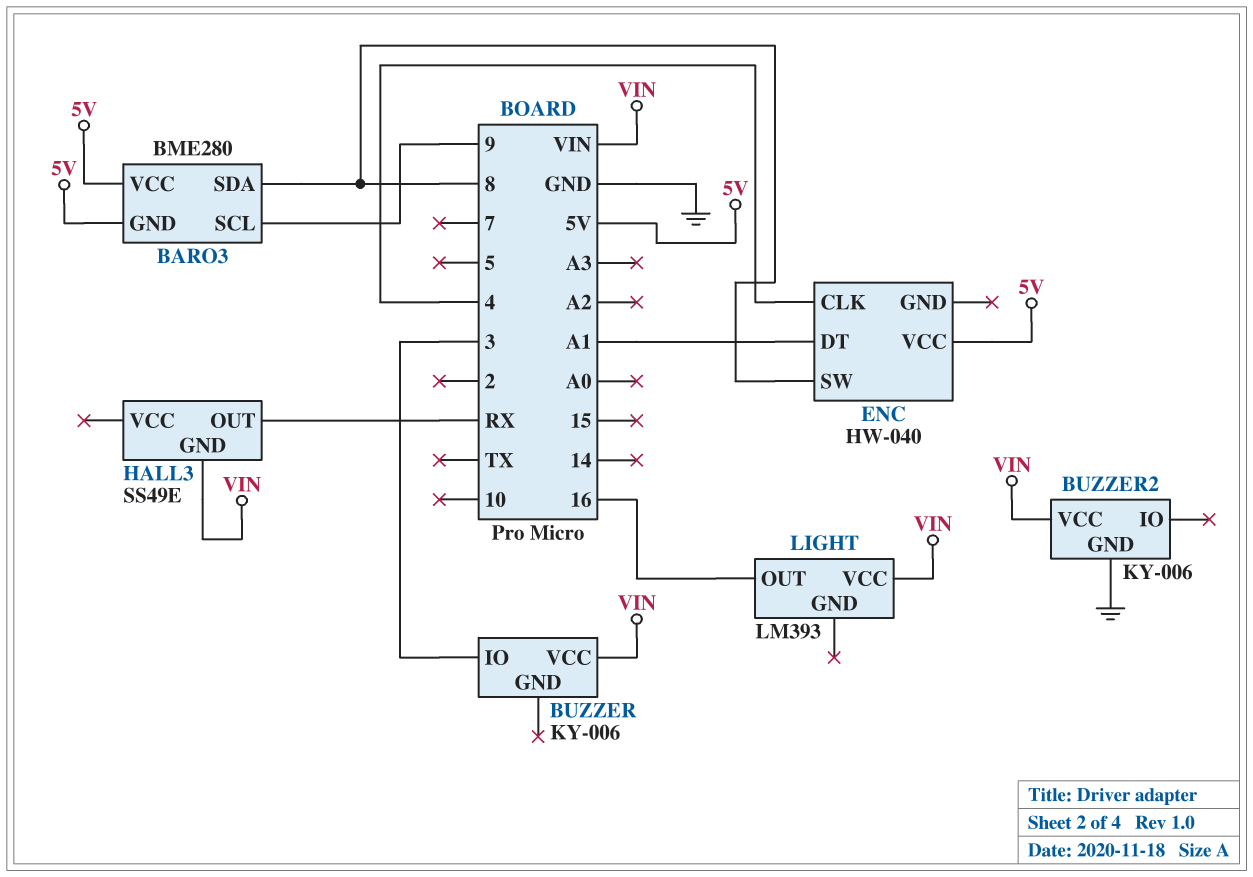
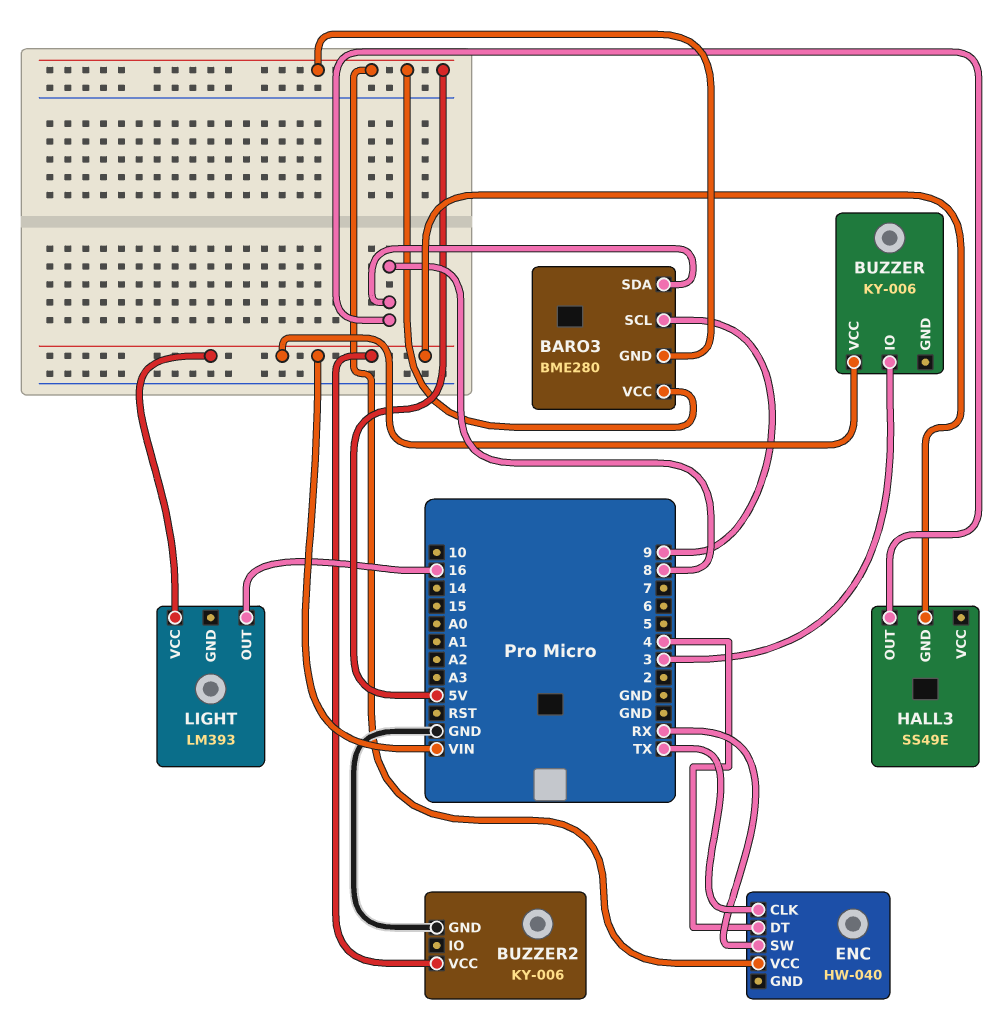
ENC pin CLK: 4 -> TX
ENC pin DT: A1 -> 4
ENC pin SW: 8 -> RX
HALL3 pin OUT: RX -> 8

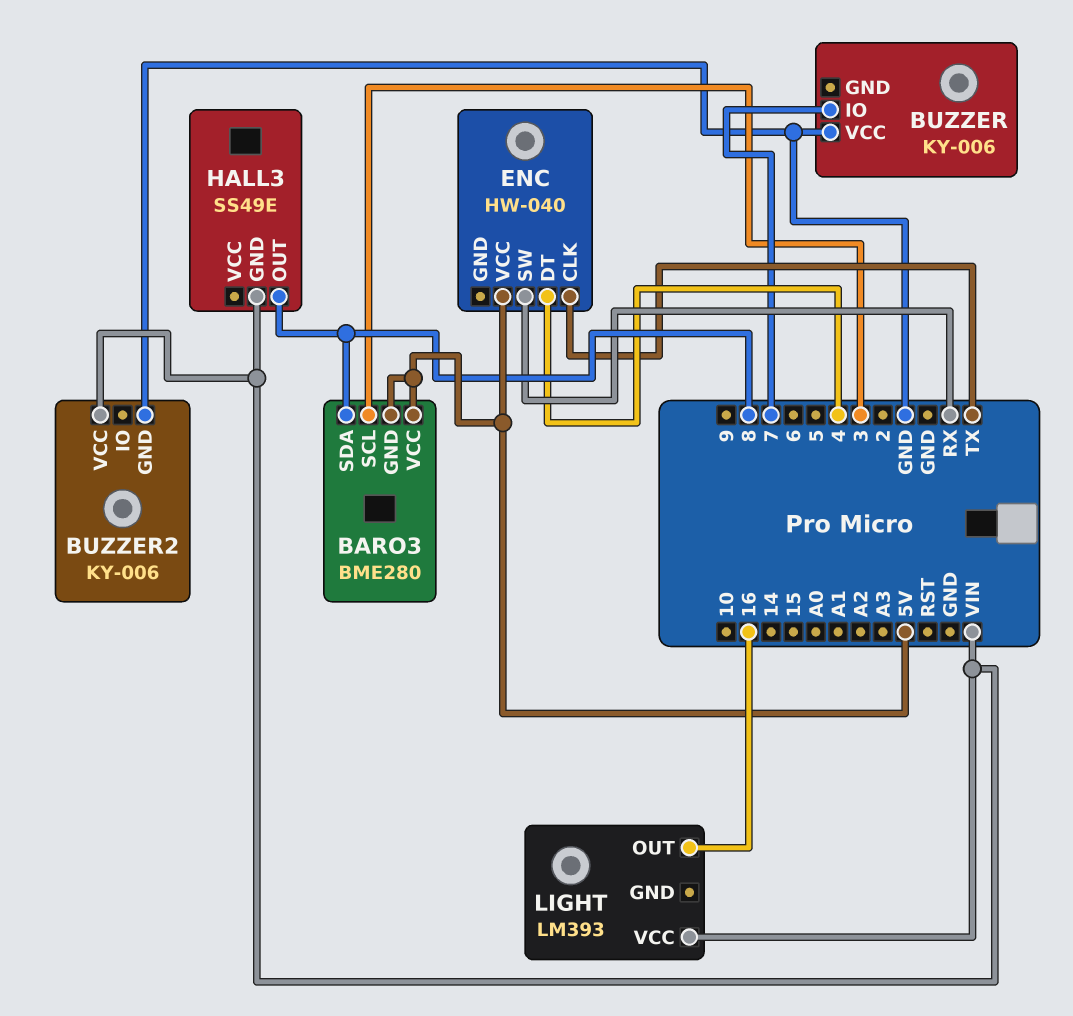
BARO3 pin SCL: 9 -> 3
BUZZER pin IO: 3 -> 7
BUZZER pin VCC: VIN -> GND

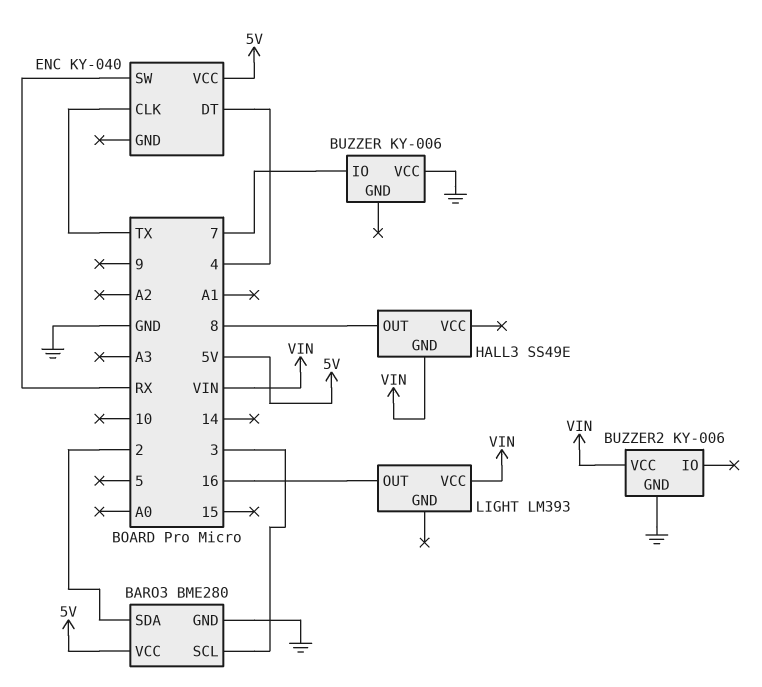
BARO3 pin GND: 5V -> GND
BARO3 pin SDA: 8 -> 2
ENC: HW-040 -> KY-040

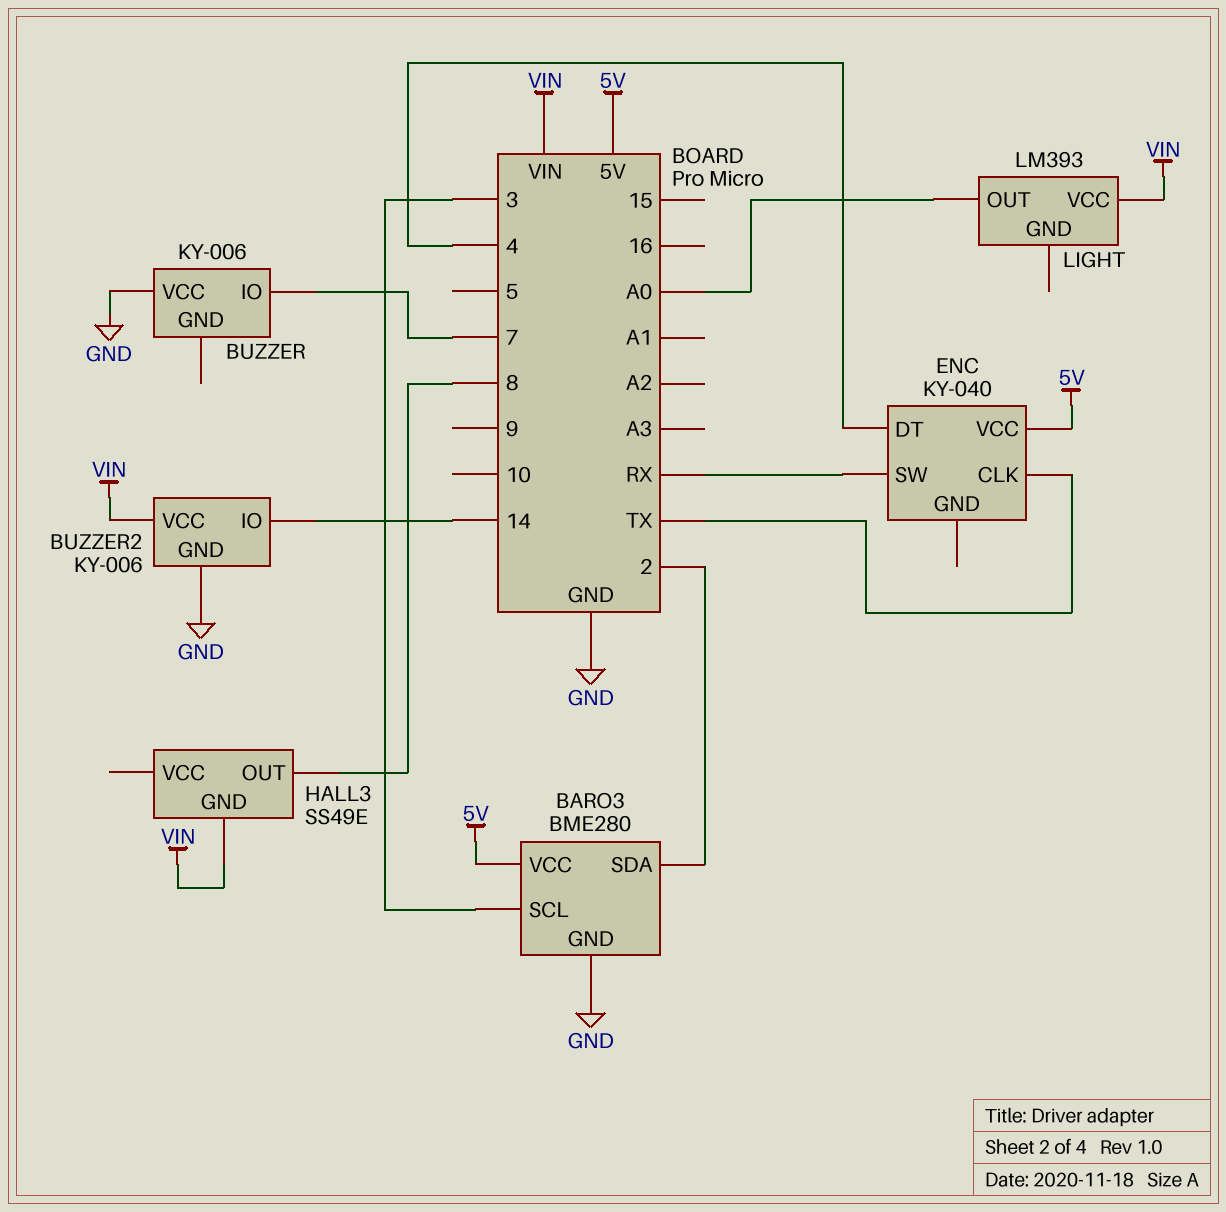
BUZZER2 pin IO: none -> 14
LIGHT pin OUT: 16 -> A0

